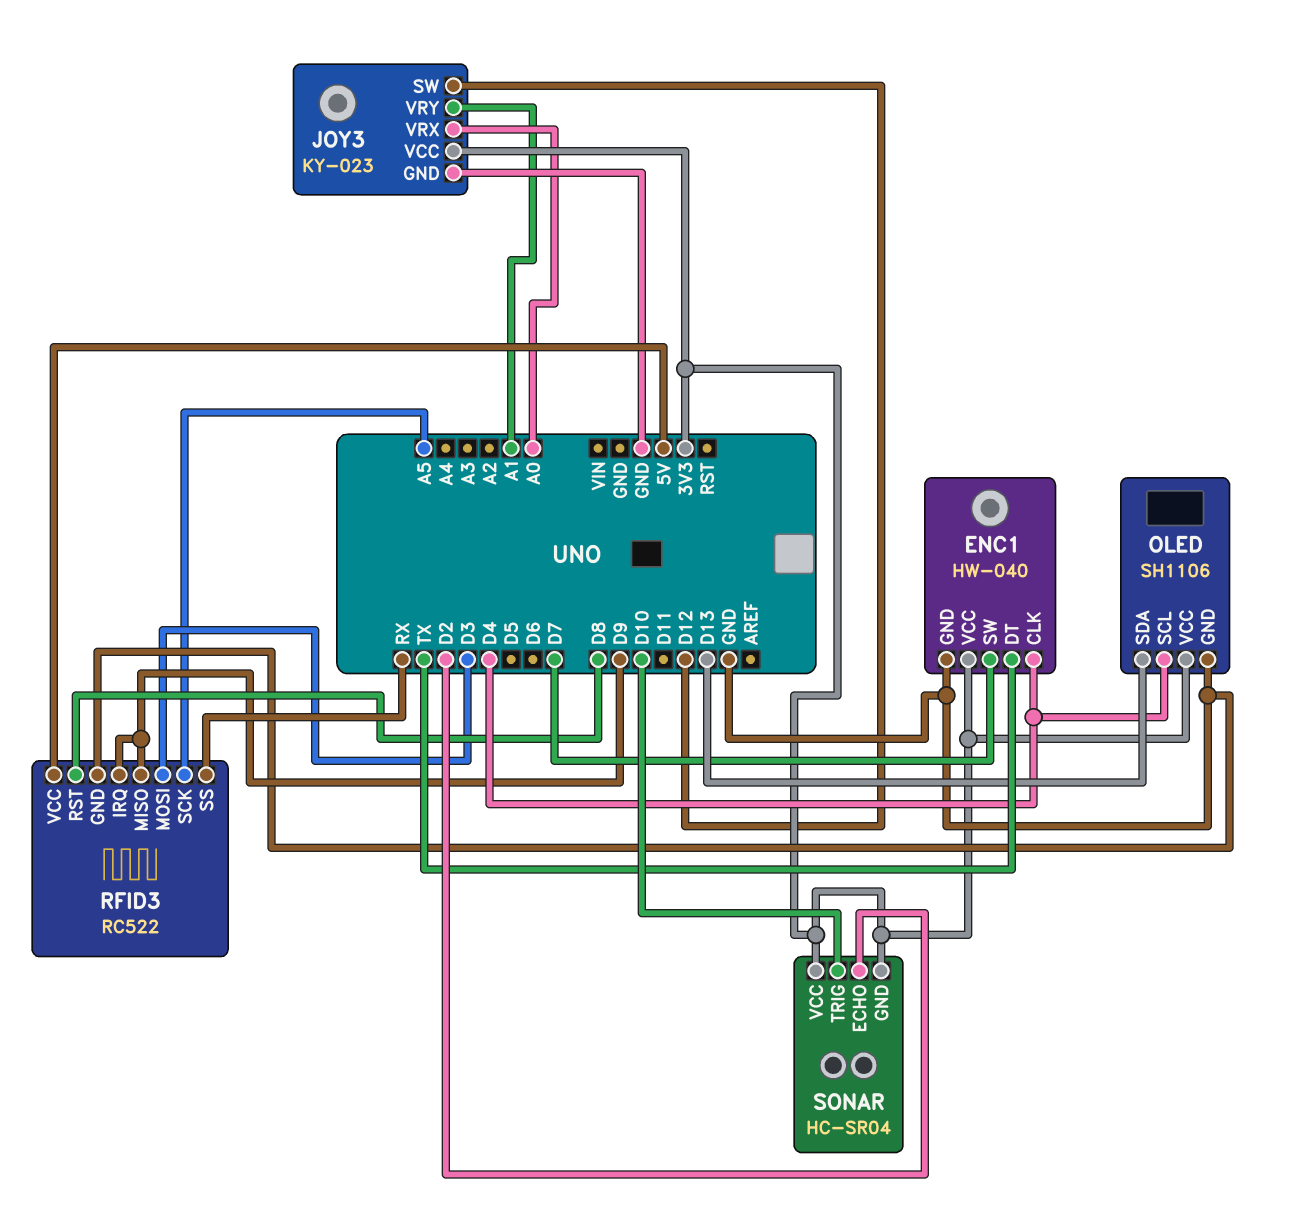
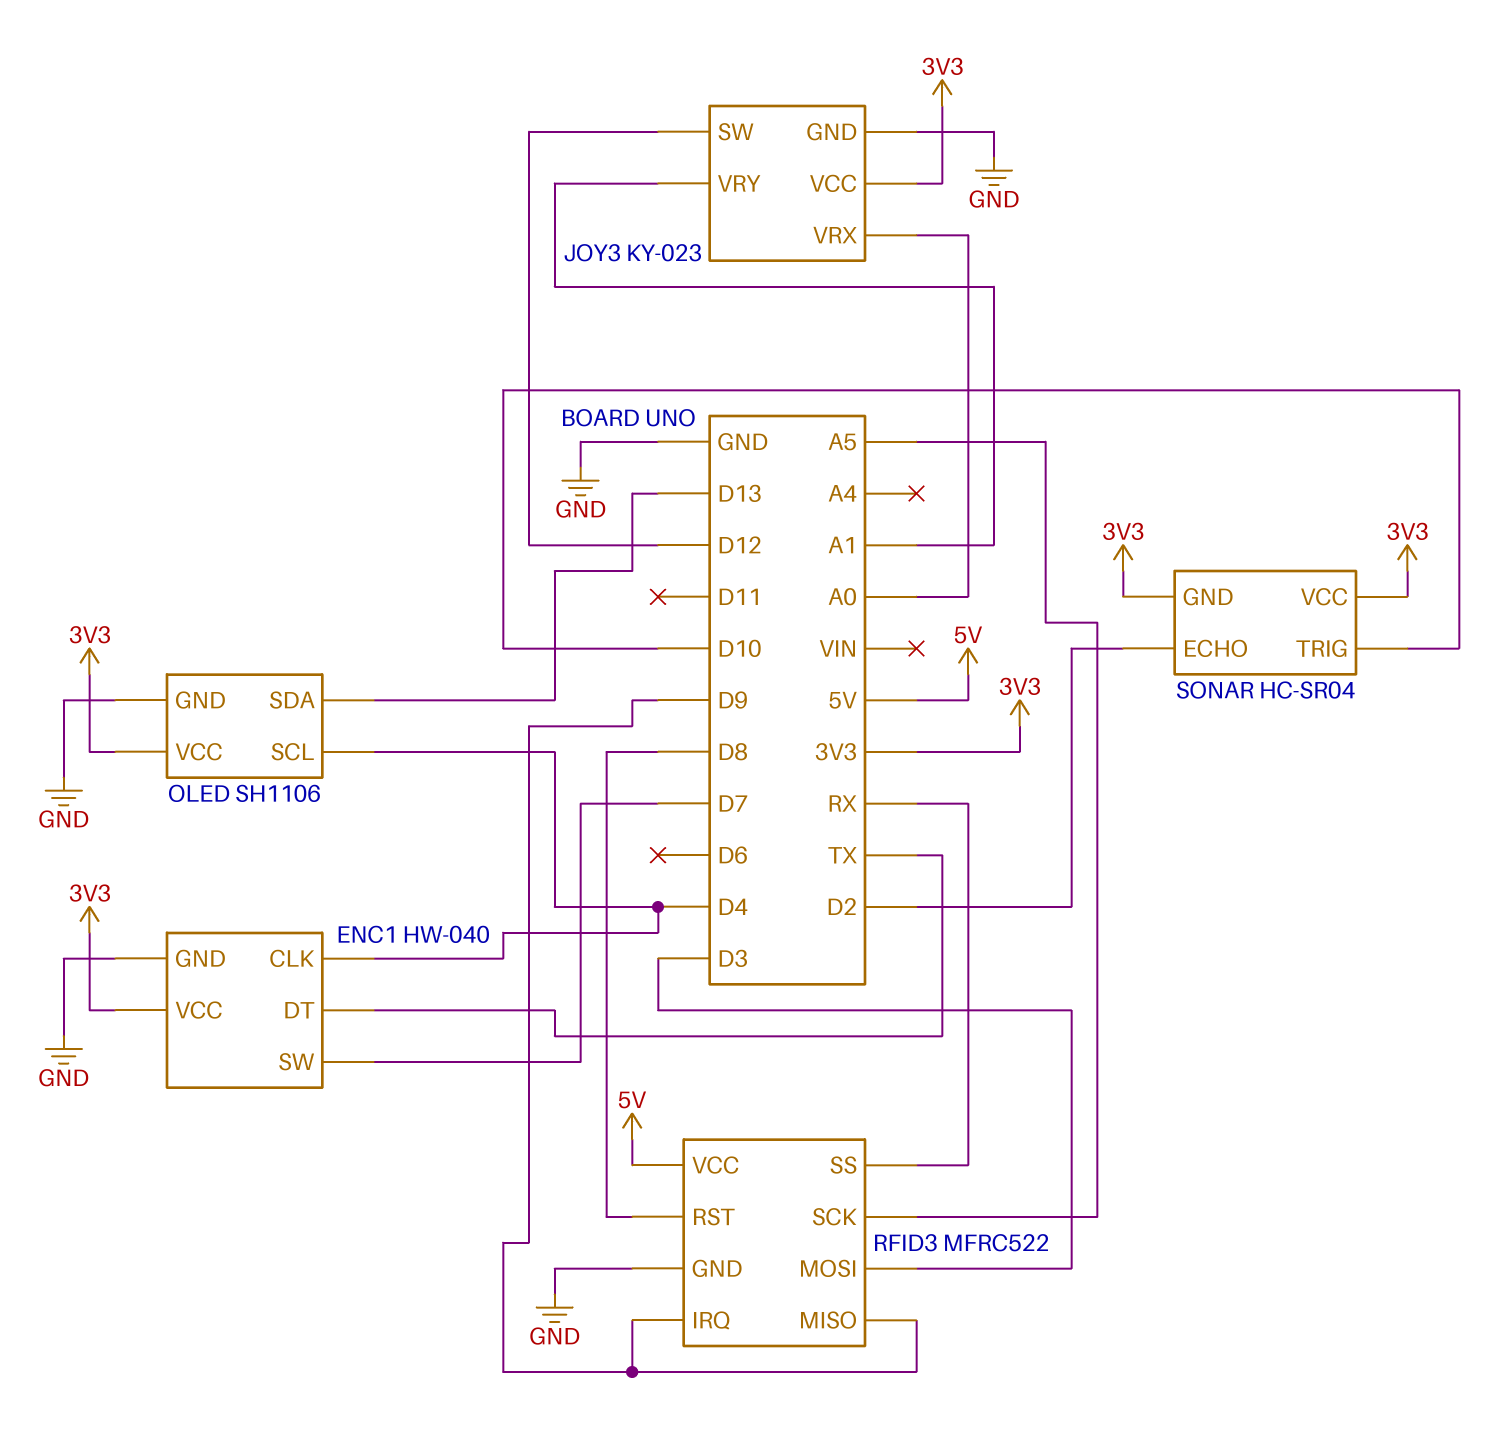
RFID3: RC522 -> MFRC522

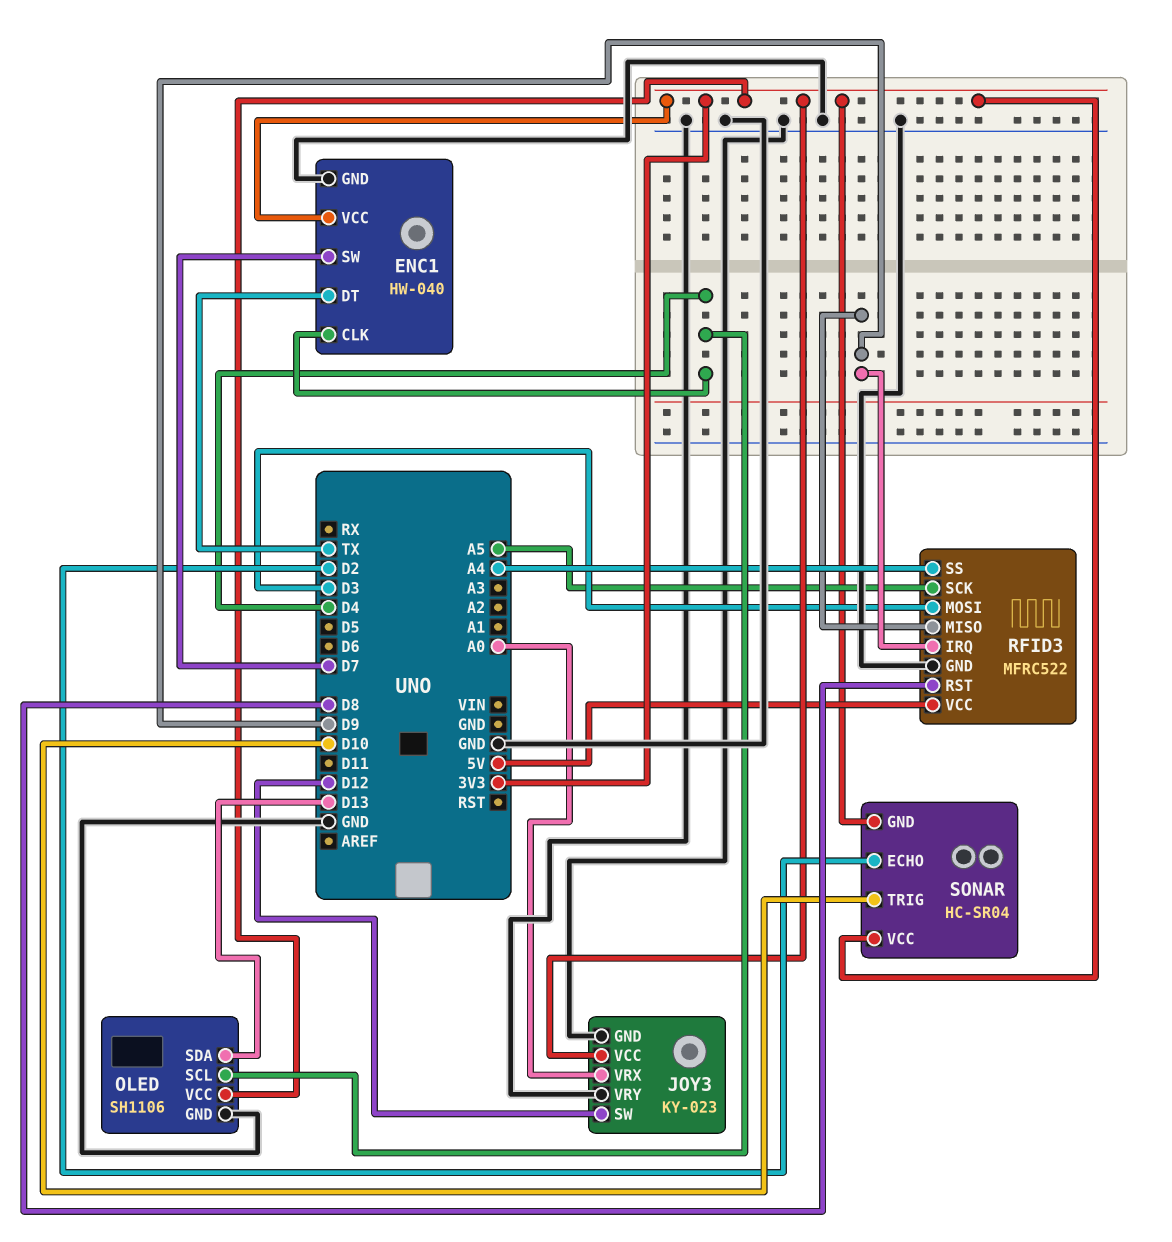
JOY3 pin VRY: A1 -> GND
RFID3 pin SS: RX -> A4

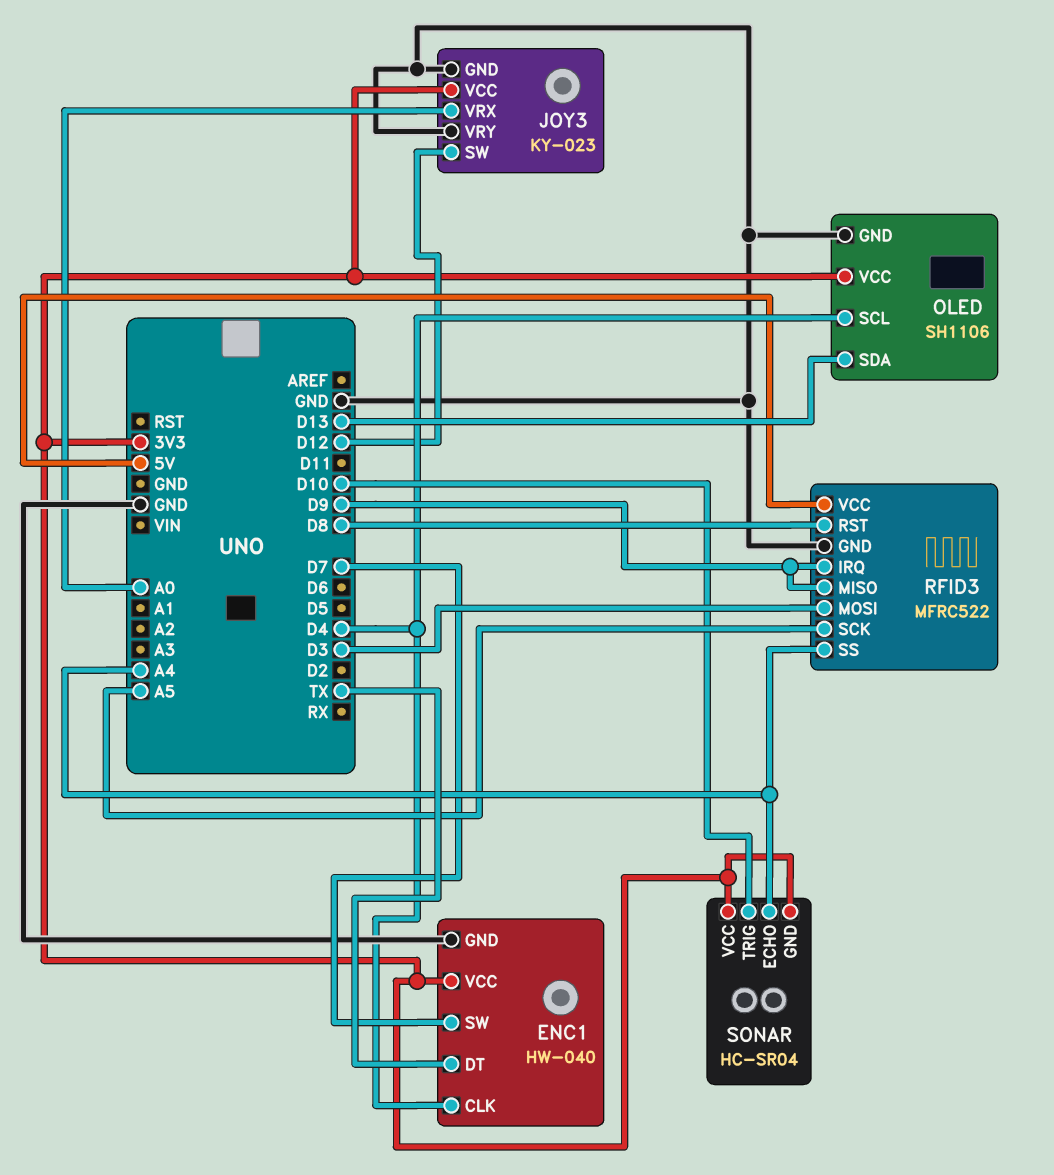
SONAR pin ECHO: D2 -> A4

